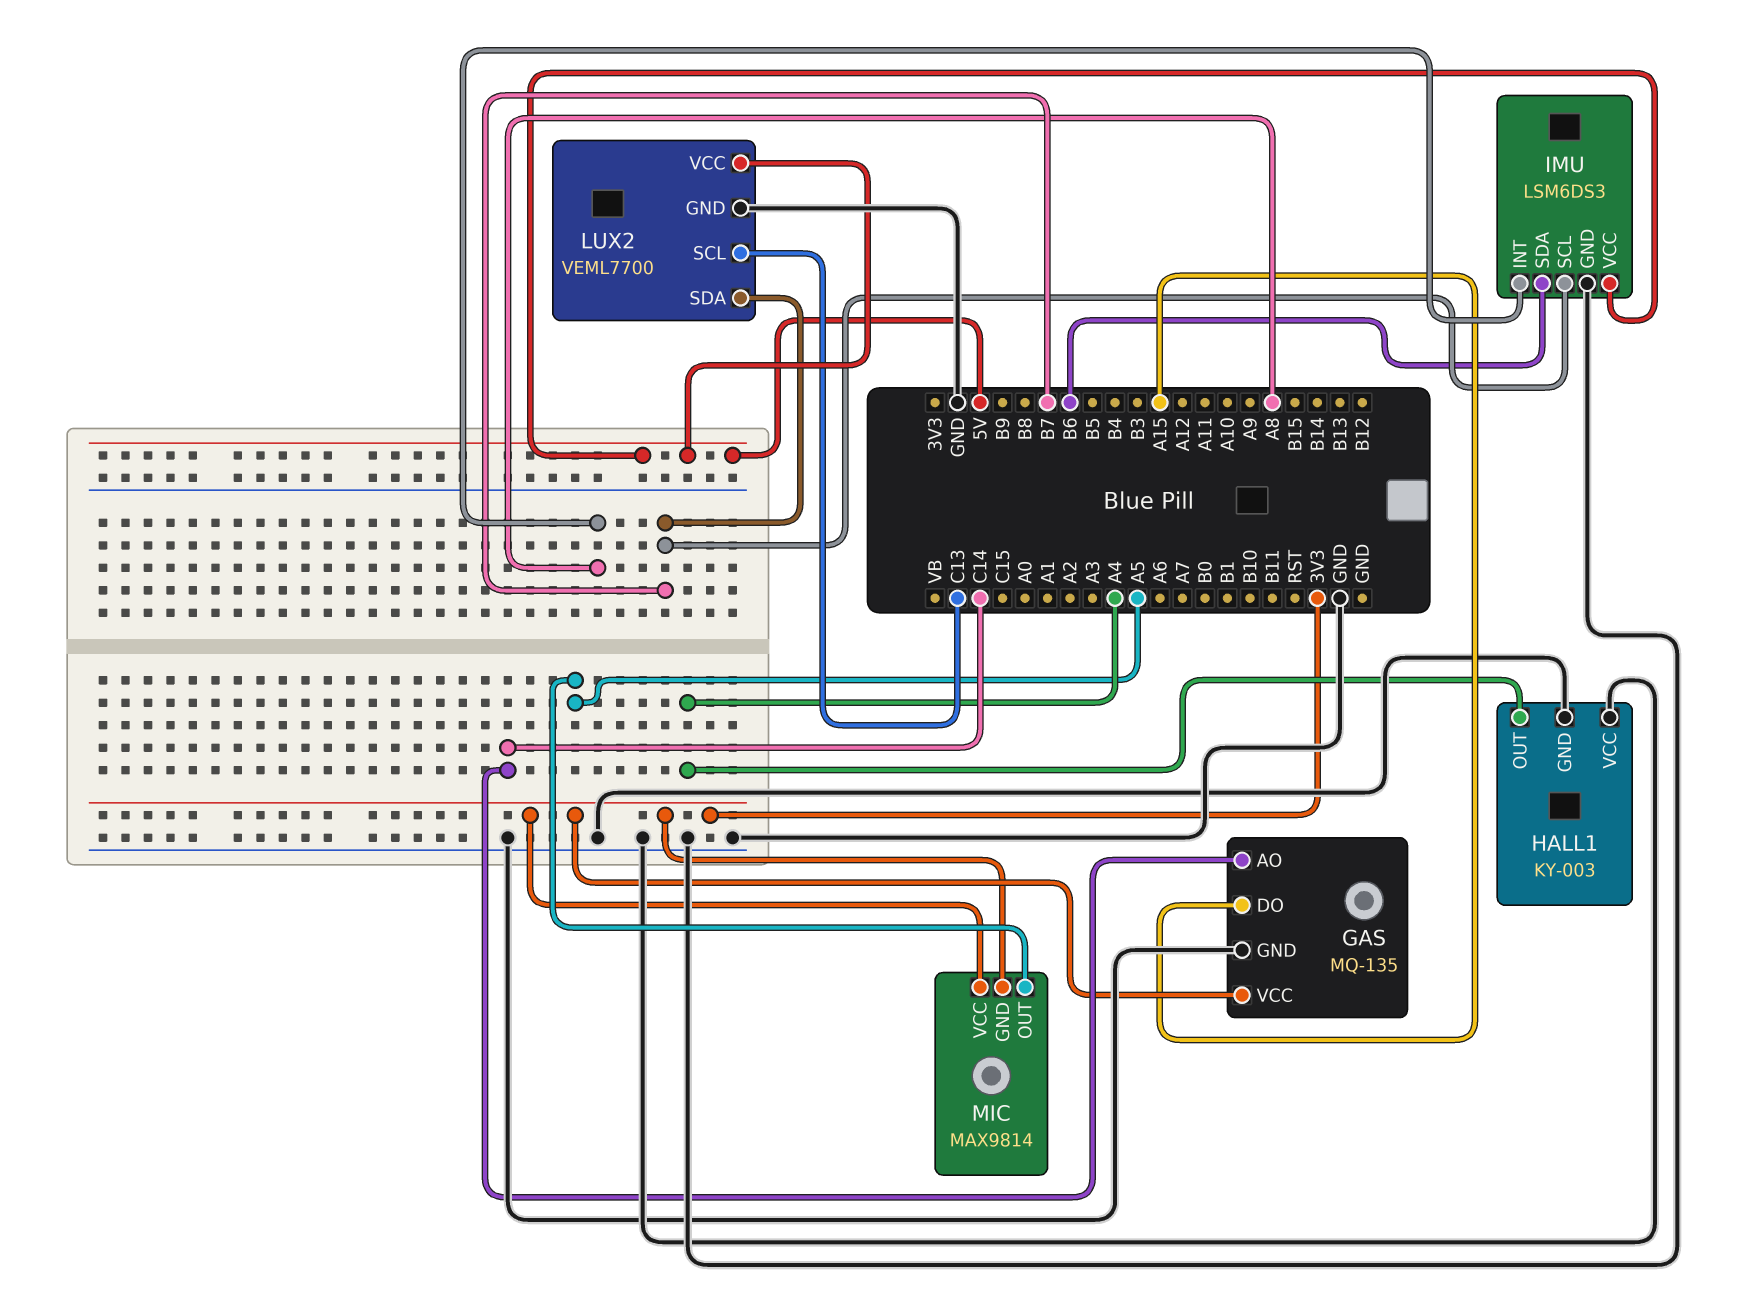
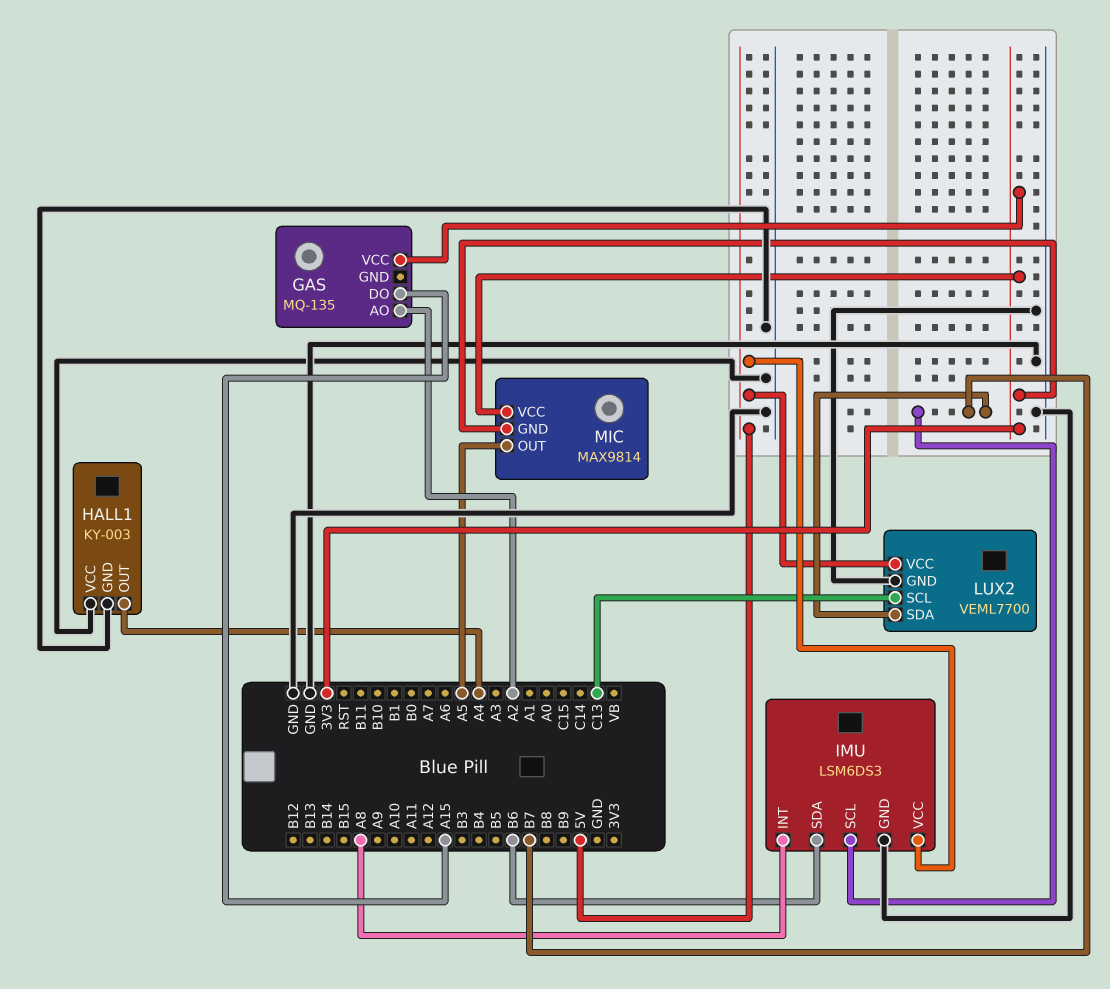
GAS pin AO: C14 -> A2
GAS pin GND: GND -> none

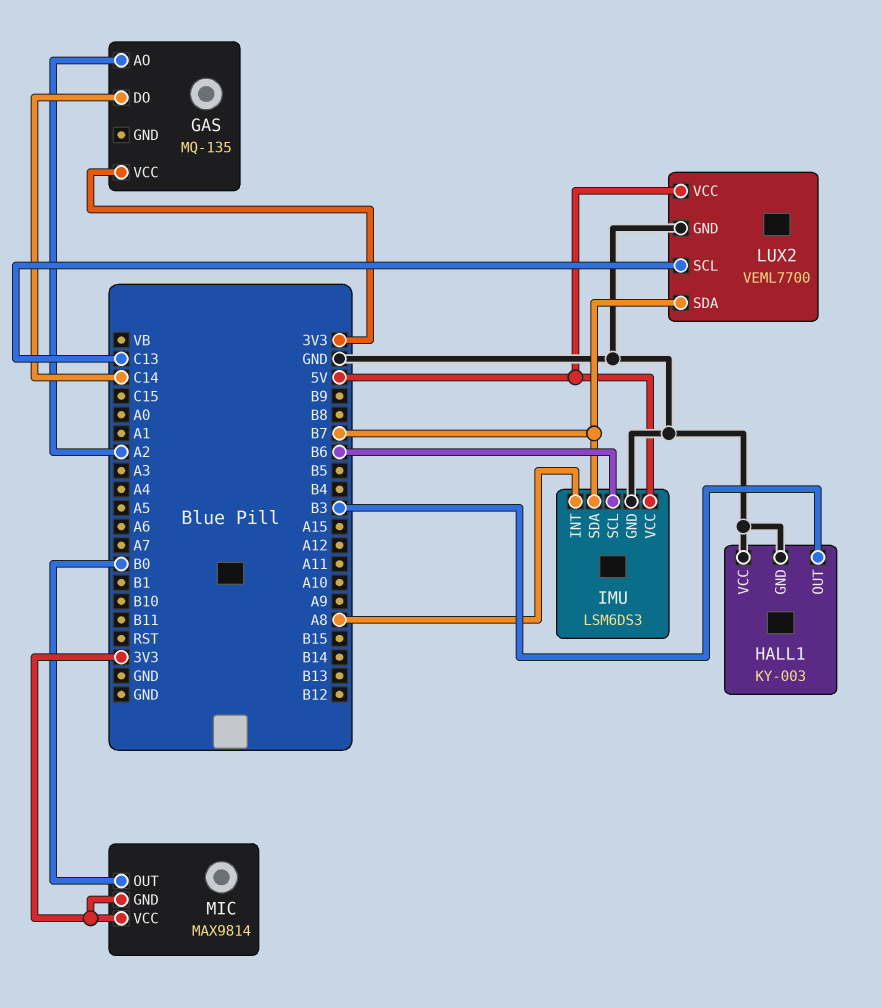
GAS pin DO: A15 -> C14
HALL1 pin OUT: A4 -> B3
IMU pin SCL: B7 -> B6
IMU pin SDA: B6 -> B7
MIC pin OUT: A5 -> B0

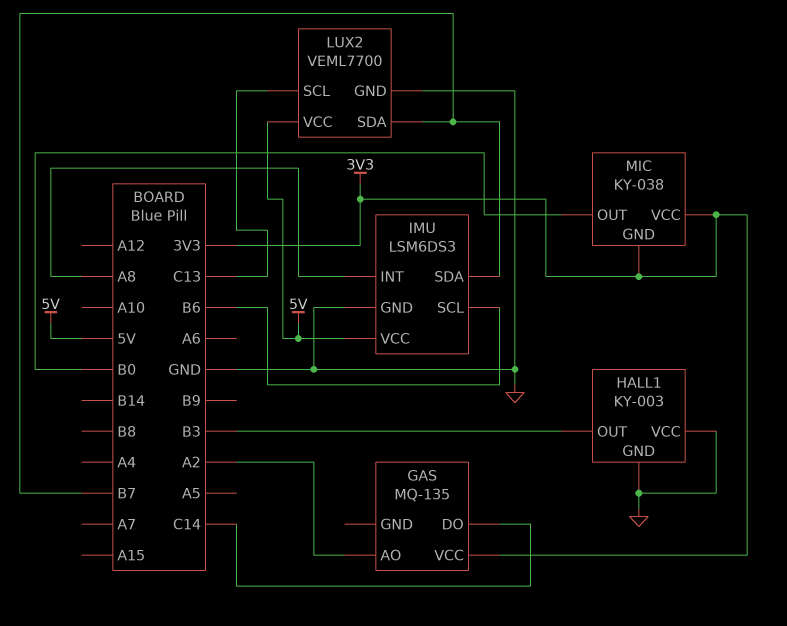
MIC: MAX9814 -> KY-038

